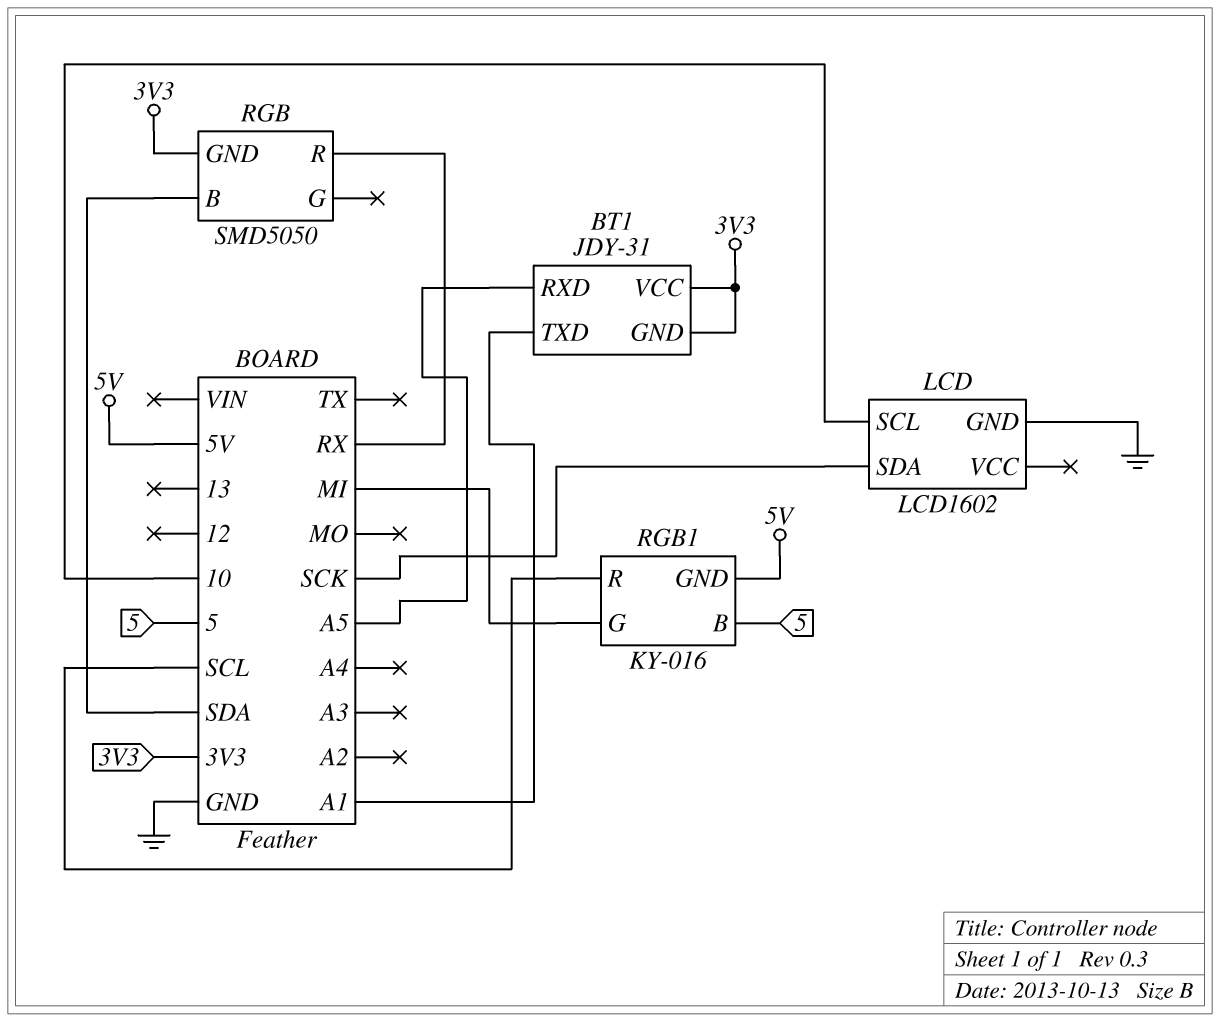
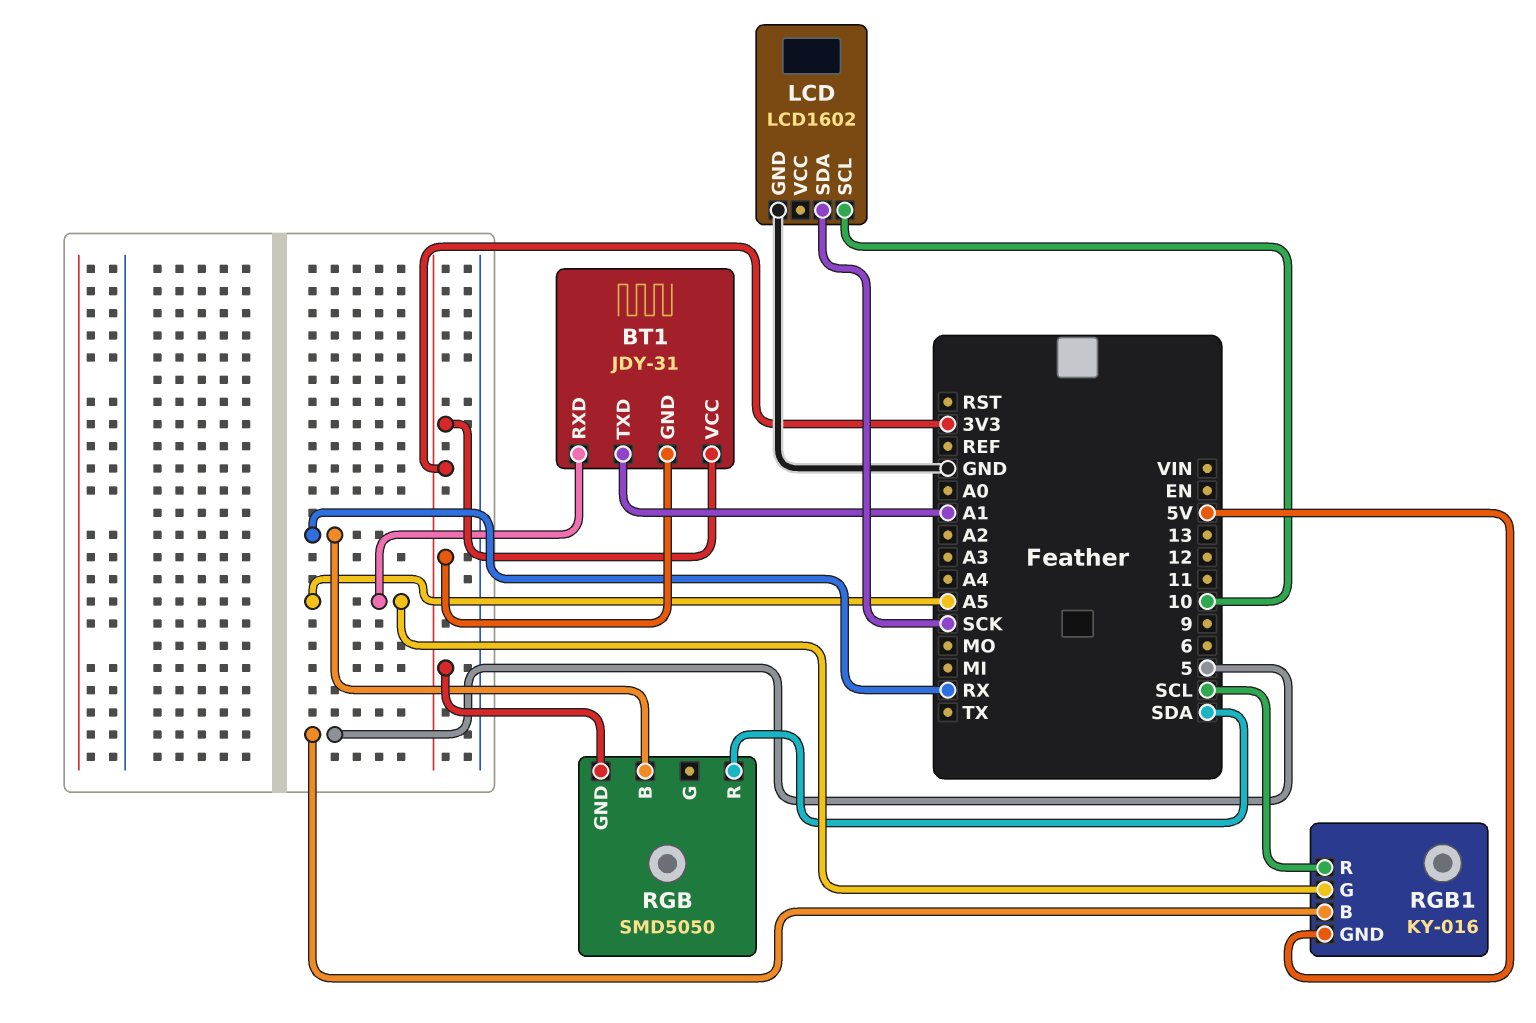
RGB pin B: SDA -> RX
RGB pin R: RX -> SDA
RGB1 pin G: MI -> A5

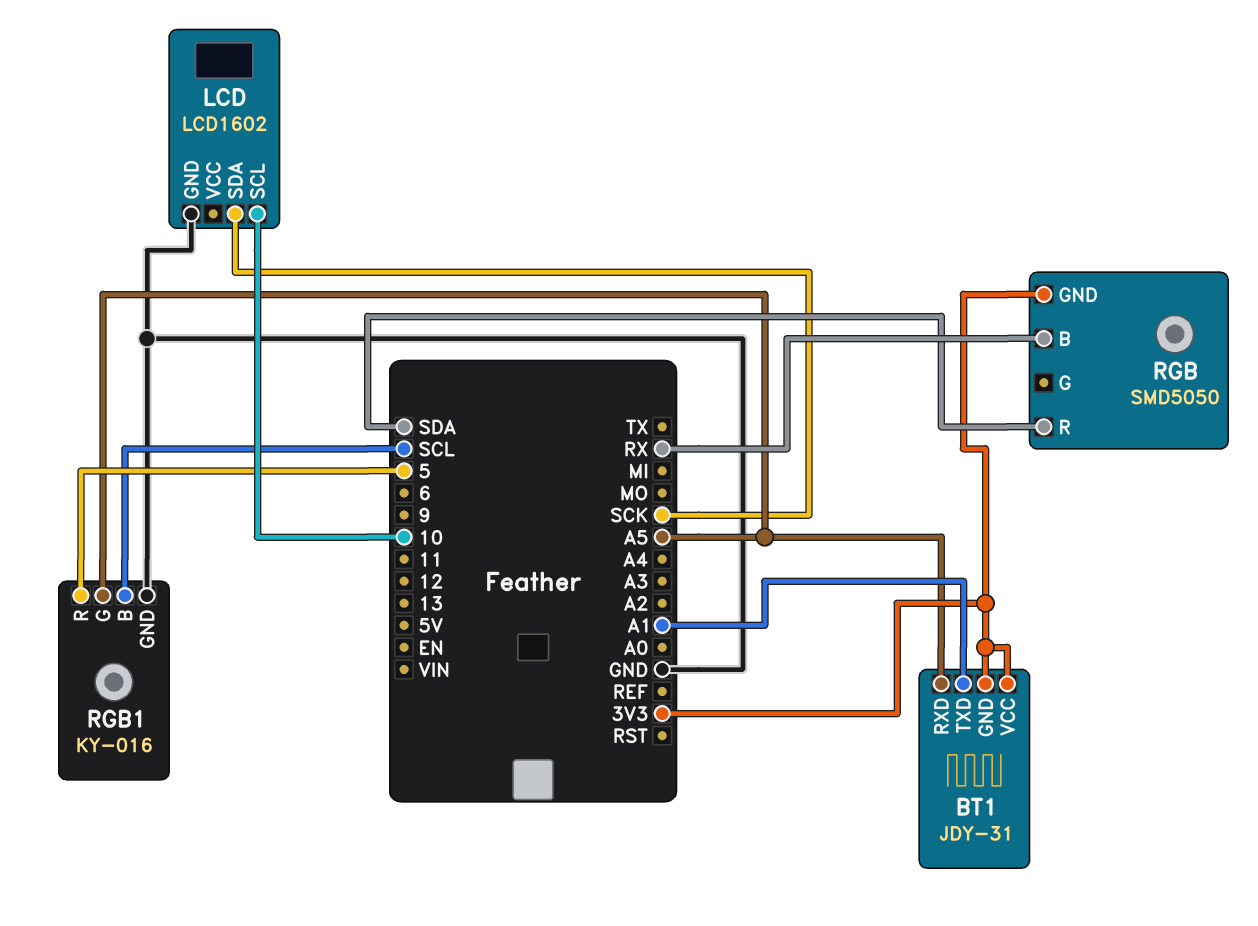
RGB1 pin B: 5 -> SCL
RGB1 pin GND: 5V -> GND
RGB1 pin R: SCL -> 5

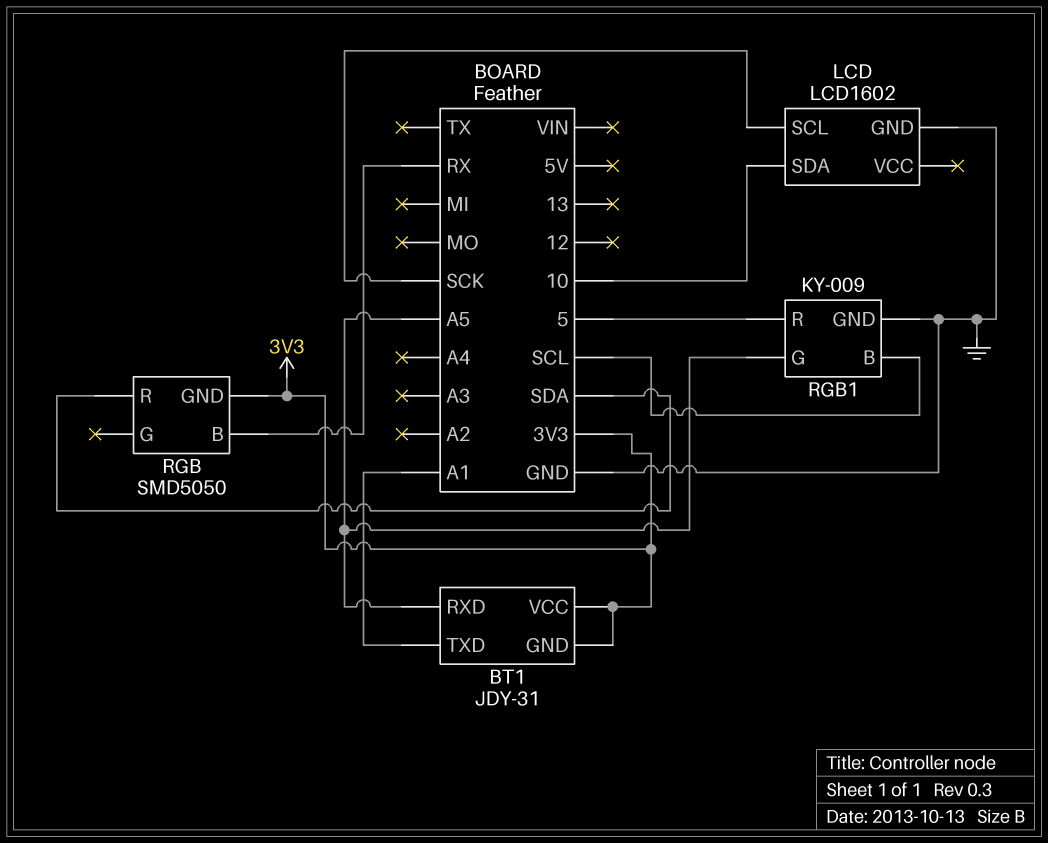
LCD pin SCL: 10 -> SCK
LCD pin SDA: SCK -> 10
RGB1: KY-016 -> KY-009

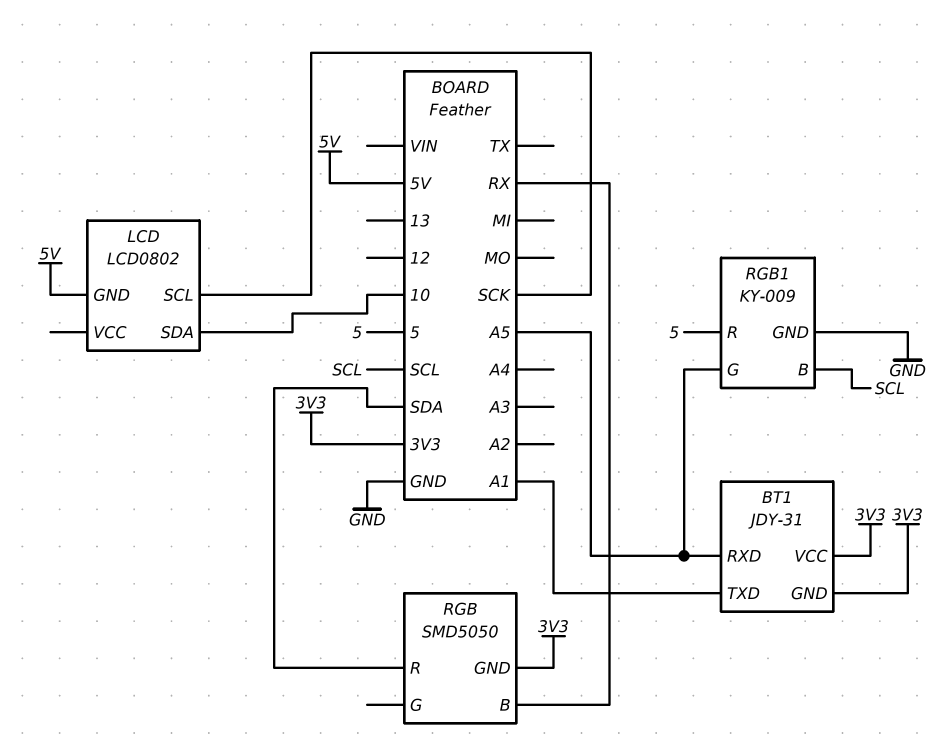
LCD: LCD1602 -> LCD0802
LCD pin GND: GND -> 5V

